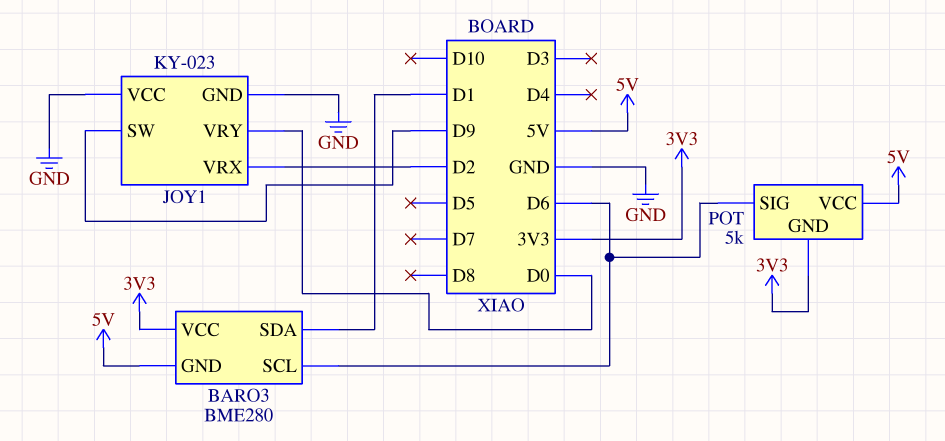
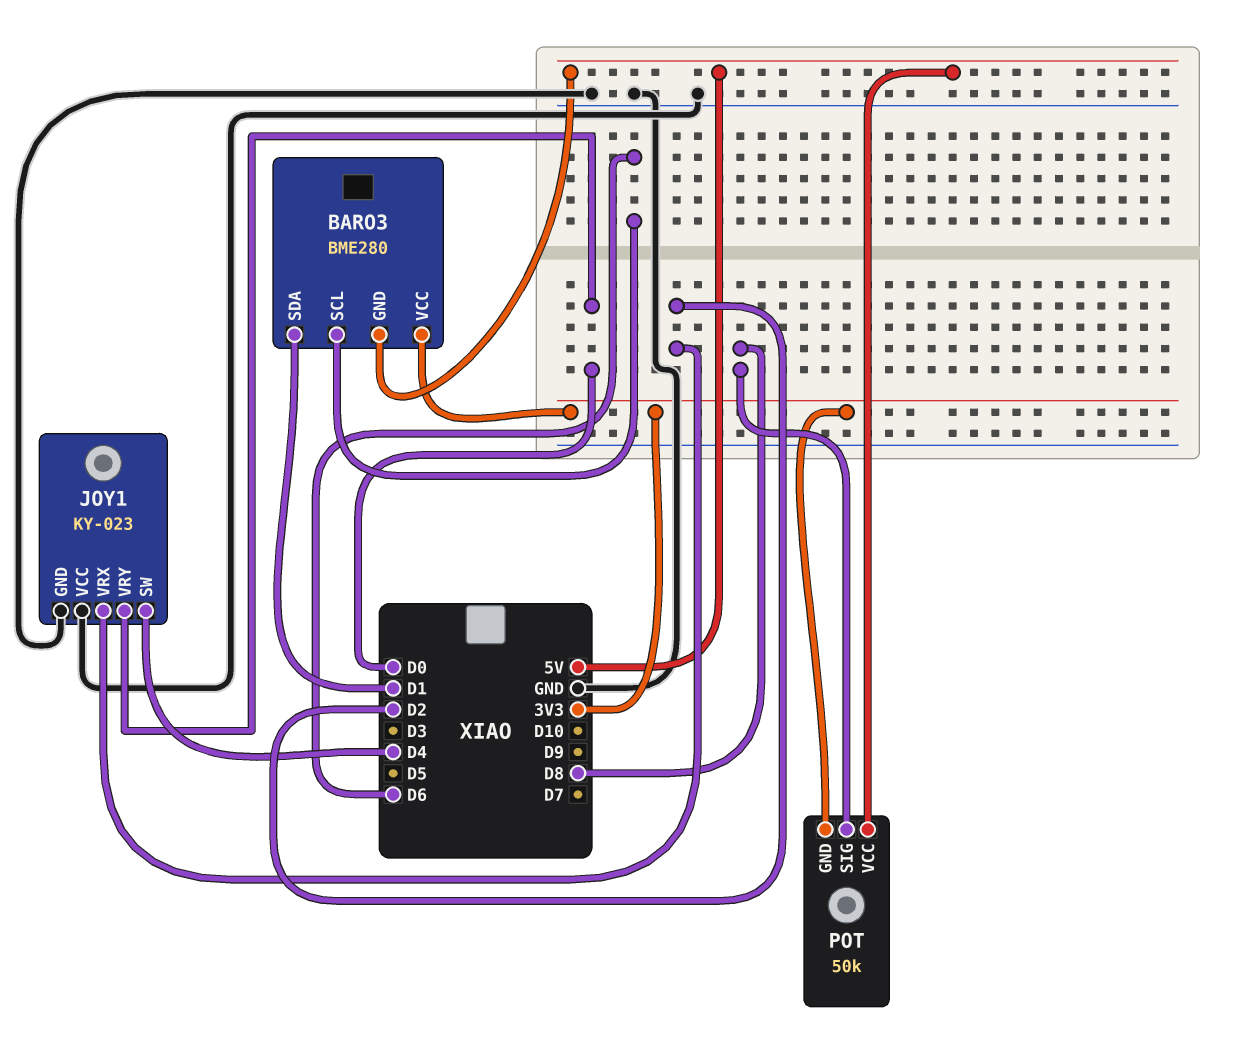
JOY1 pin SW: D9 -> D4
POT: 5k -> 50k
POT pin SIG: D6 -> D8

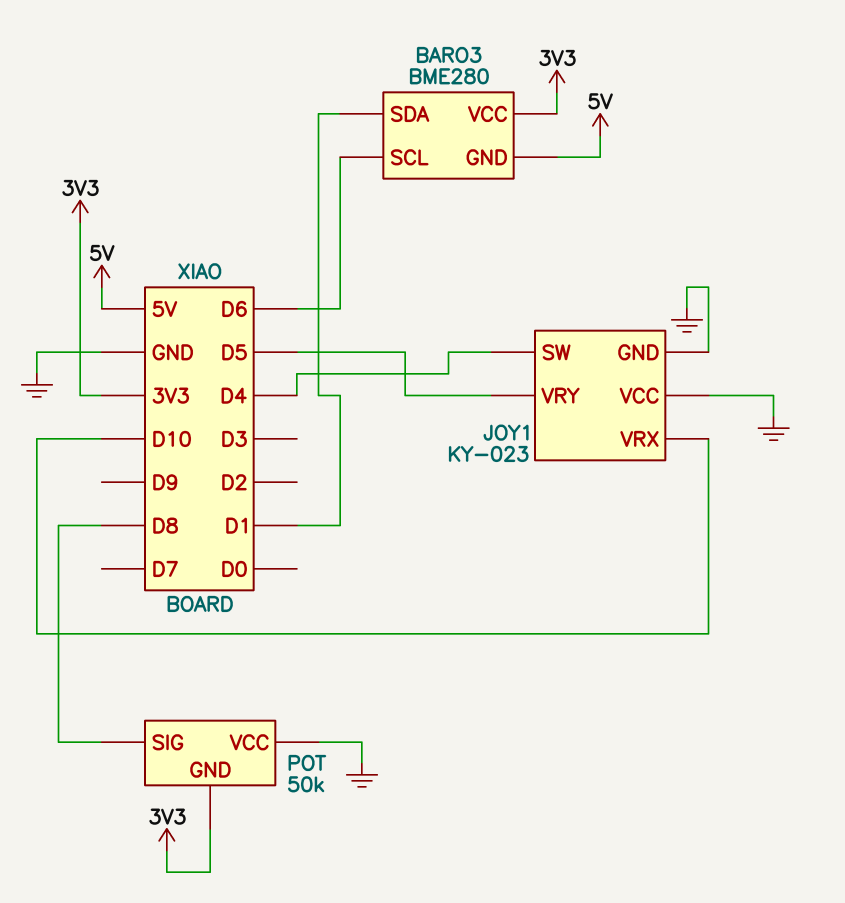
JOY1 pin VRX: D2 -> D10
JOY1 pin VRY: D0 -> D5
POT pin VCC: 5V -> GND

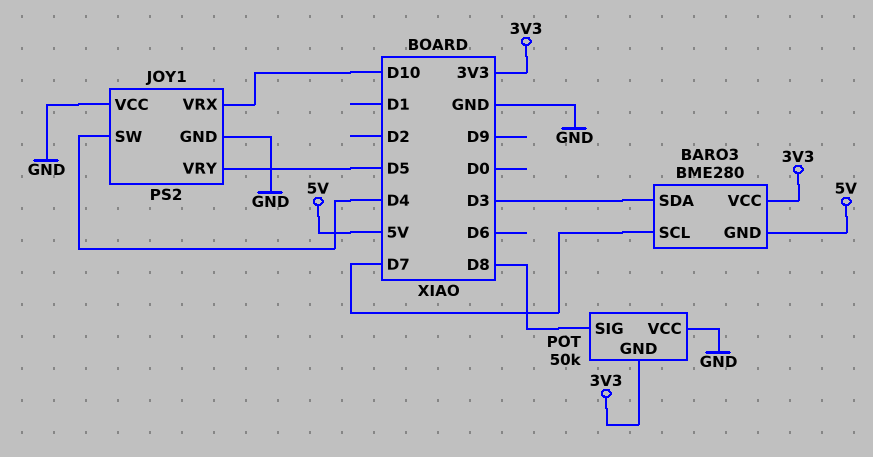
BARO3 pin SCL: D6 -> D7
BARO3 pin SDA: D1 -> D3
JOY1: KY-023 -> PS2

